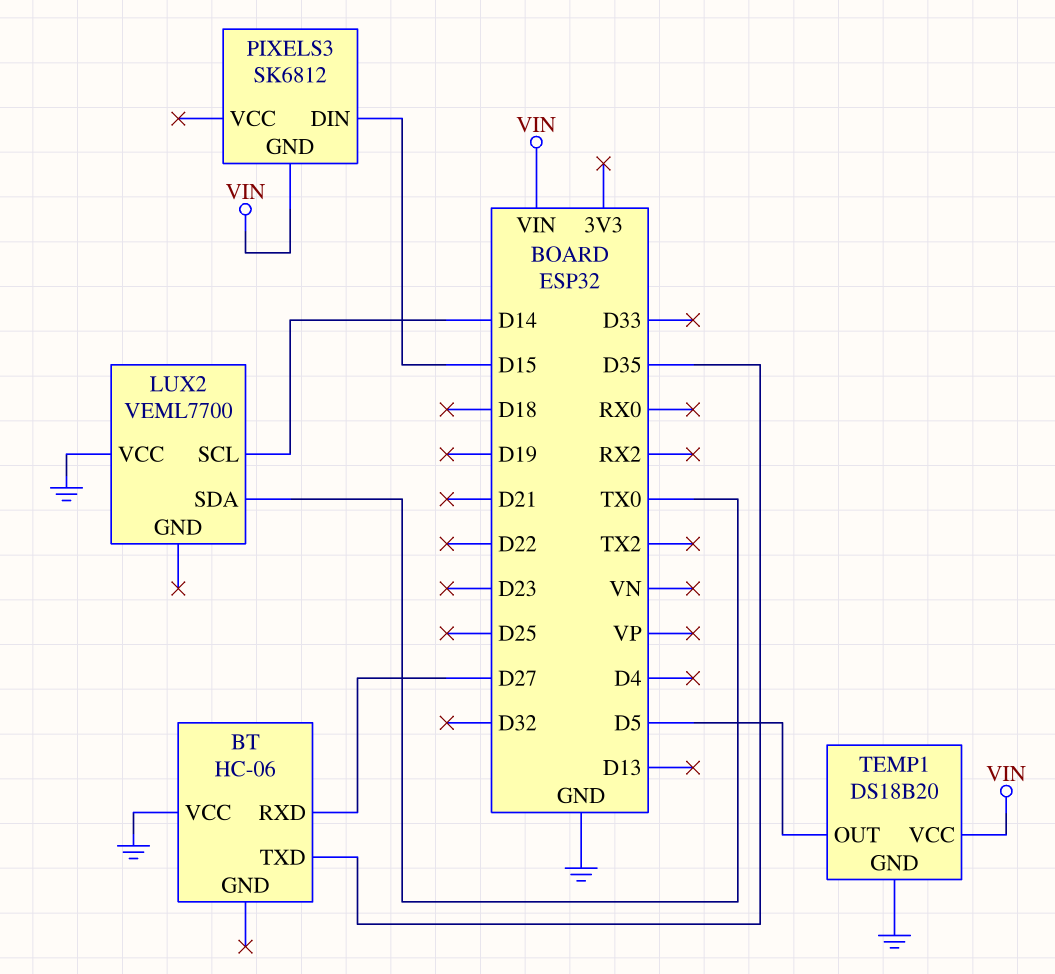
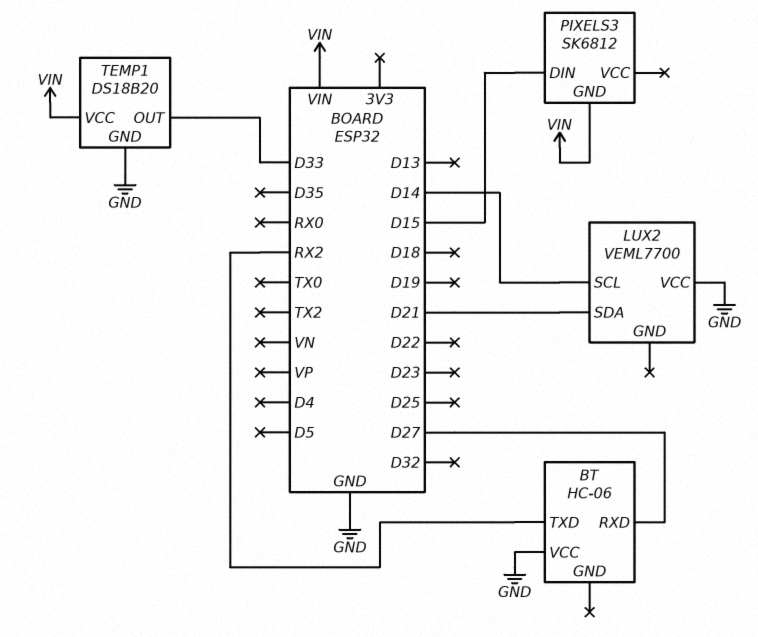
BT pin TXD: D35 -> RX2
LUX2 pin SDA: TX0 -> D21
TEMP1 pin OUT: D5 -> D33

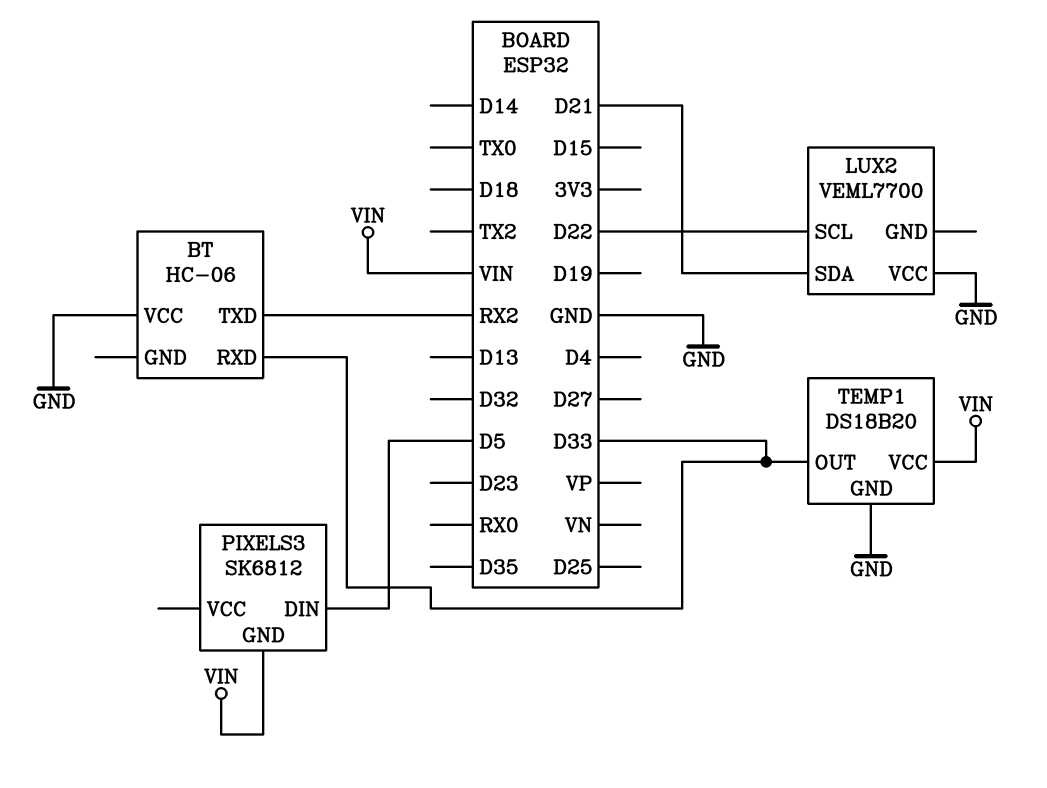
BT pin RXD: D27 -> D33
LUX2 pin SCL: D14 -> D22
PIXELS3 pin DIN: D15 -> D5

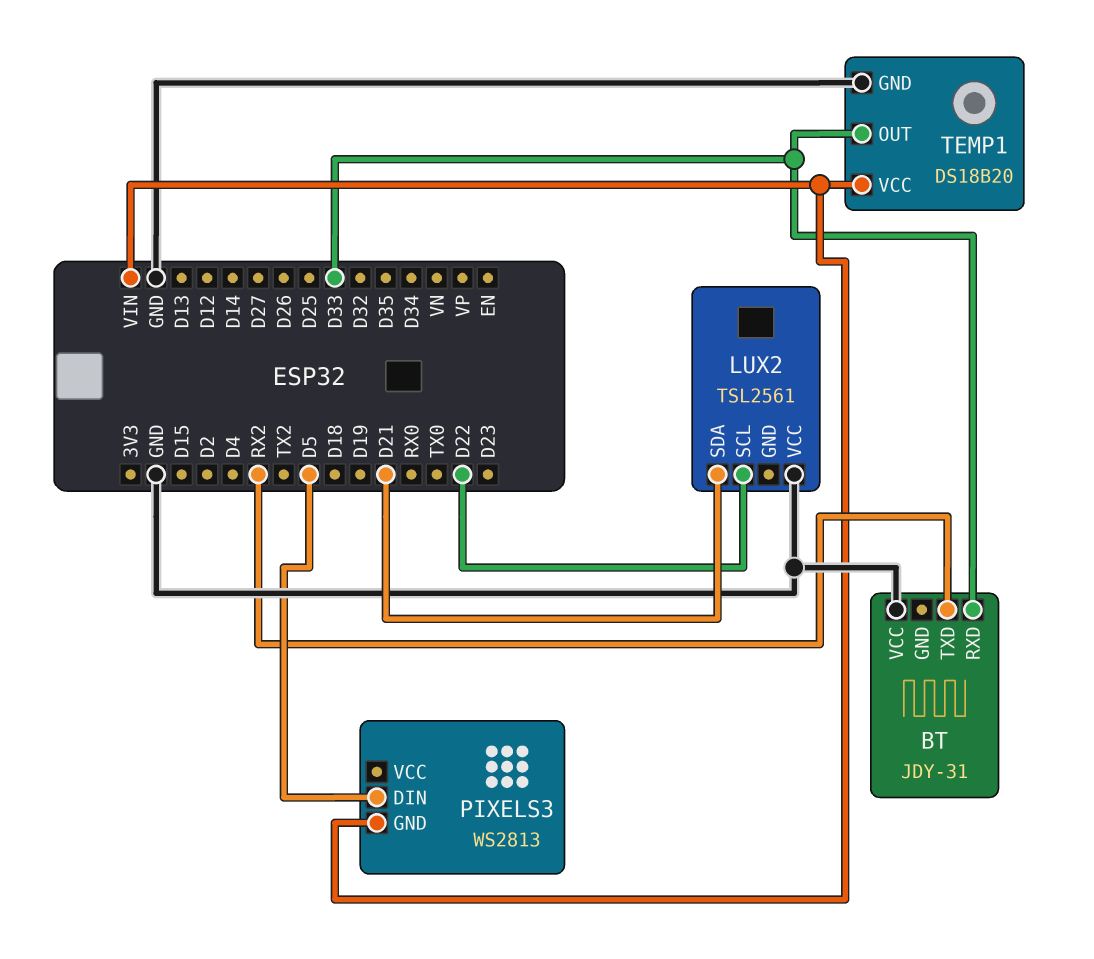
BT: HC-06 -> JDY-31
LUX2: VEML7700 -> TSL2561
PIXELS3: SK6812 -> WS2813

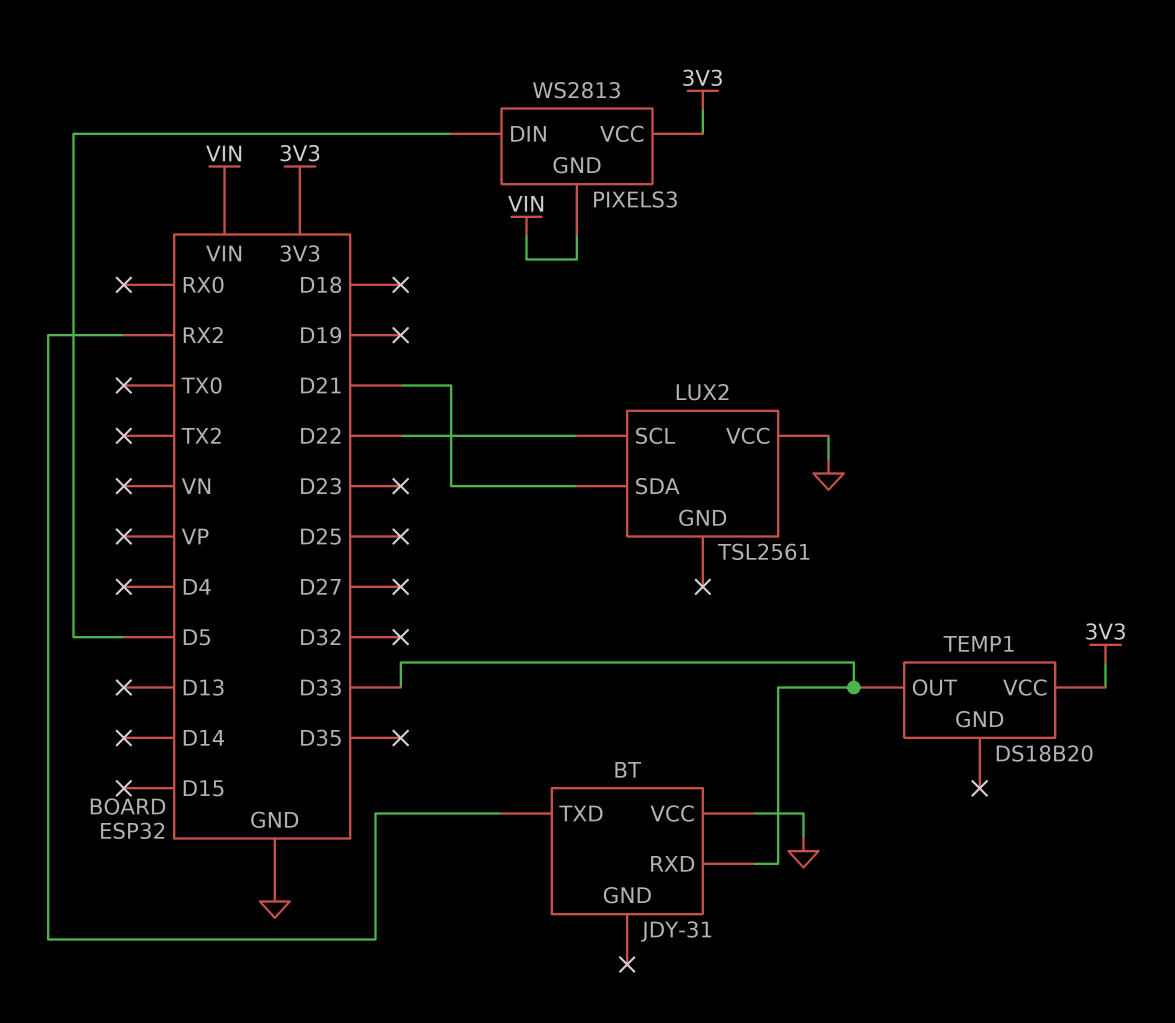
PIXELS3 pin VCC: none -> 3V3
TEMP1 pin GND: GND -> none
TEMP1 pin VCC: VIN -> 3V3

